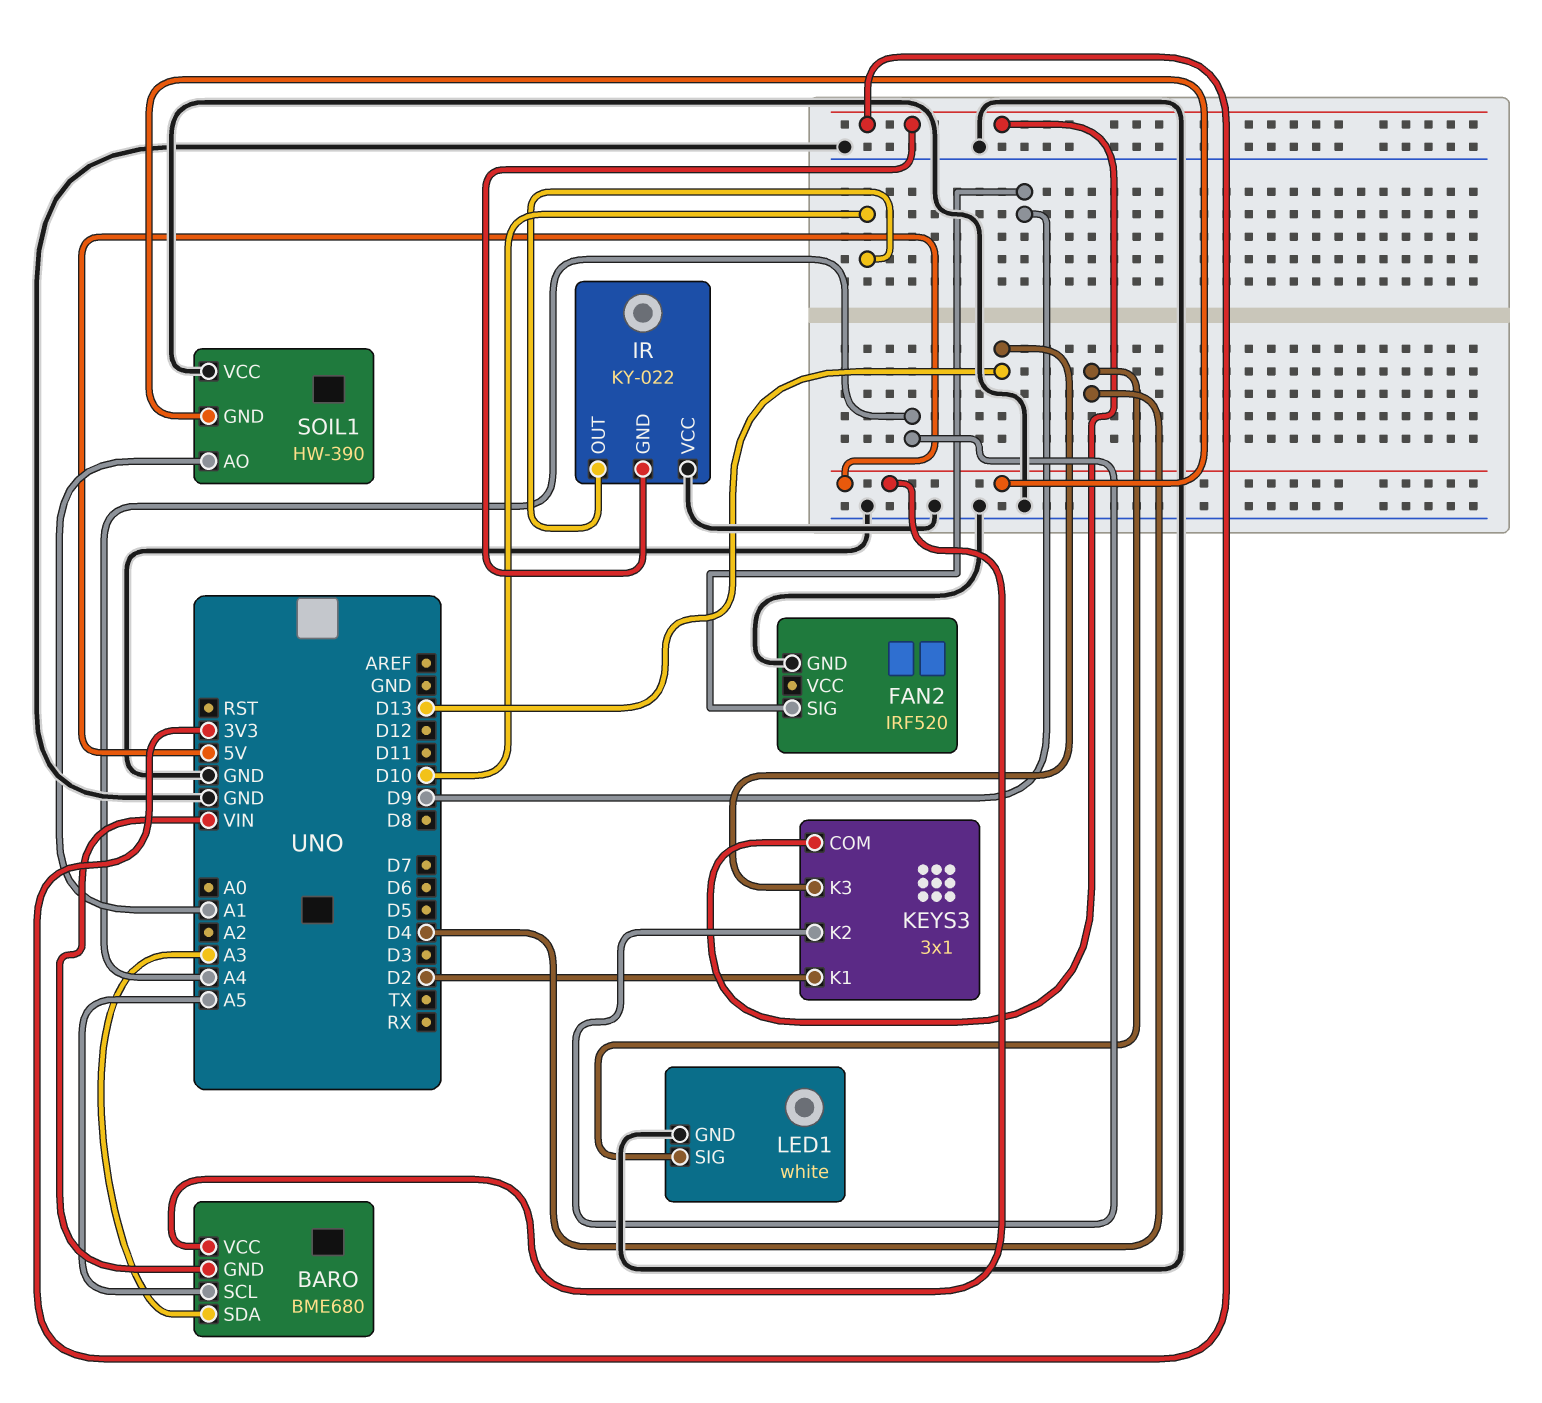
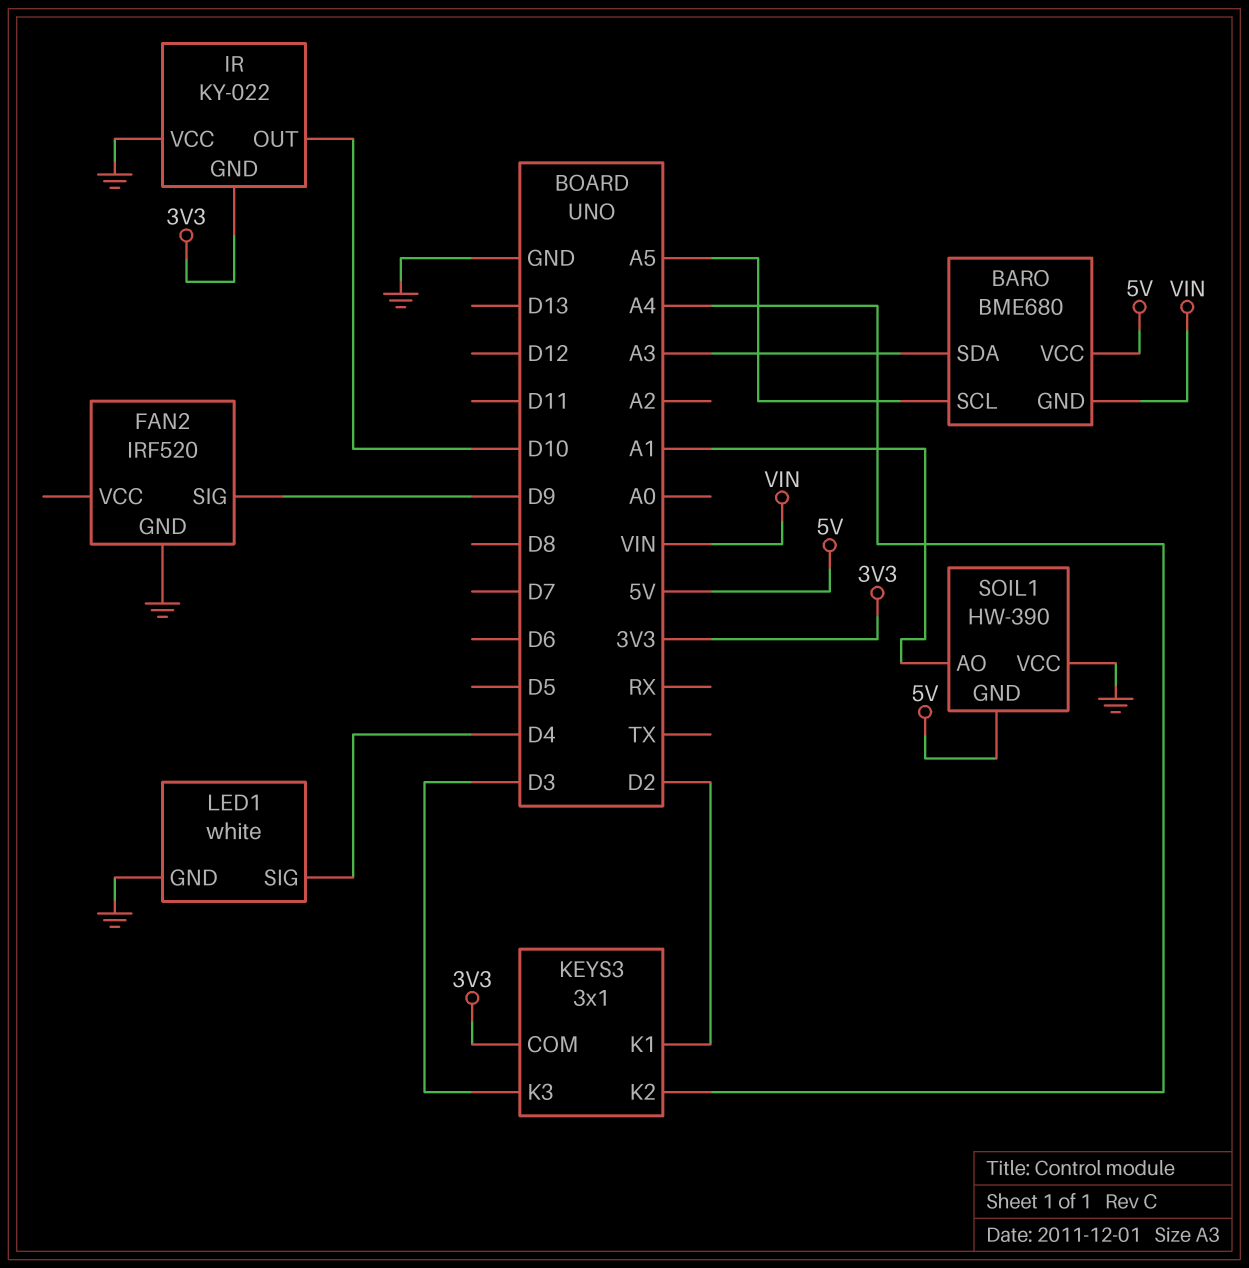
KEYS3 pin K3: D13 -> D3

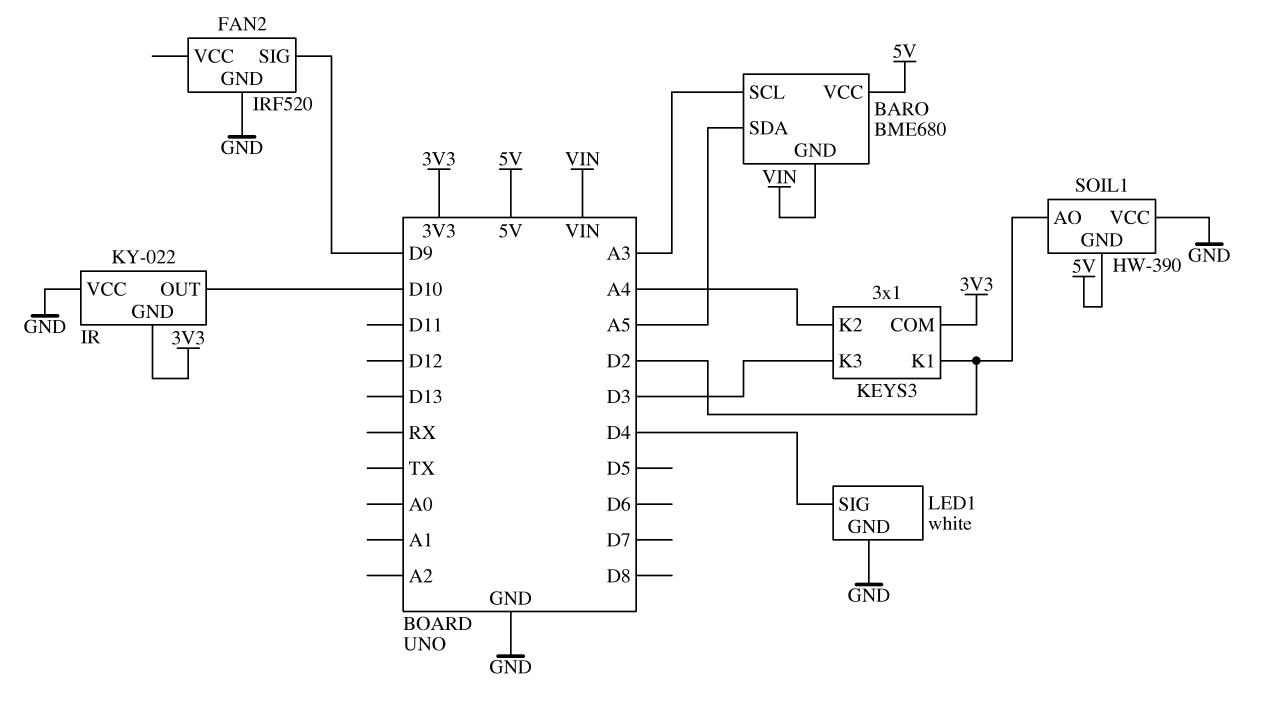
BARO pin SCL: A5 -> A3
BARO pin SDA: A3 -> A5
SOIL1 pin AO: A1 -> D2

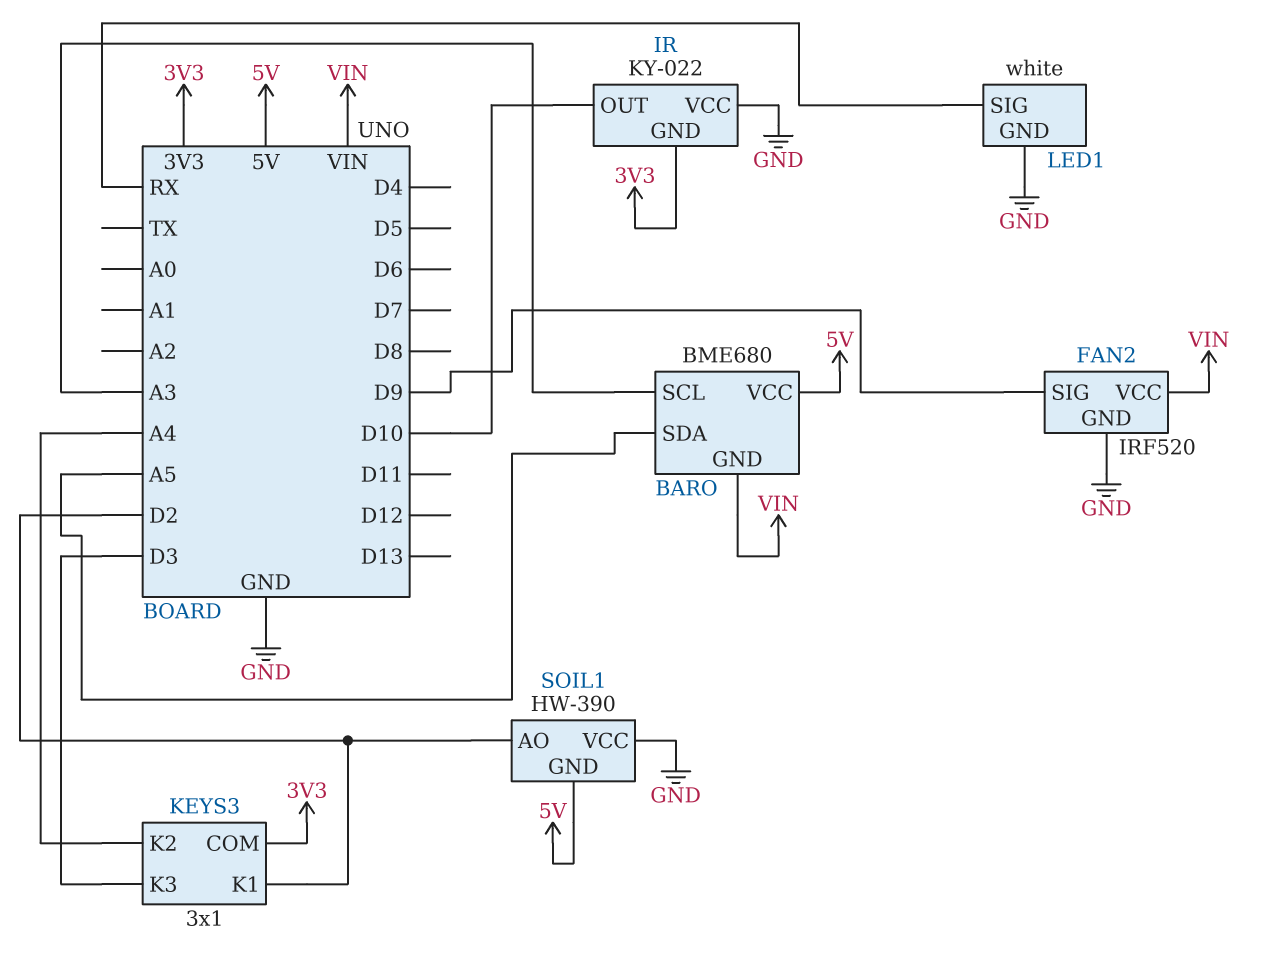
FAN2 pin VCC: none -> VIN
LED1 pin SIG: D4 -> RX

